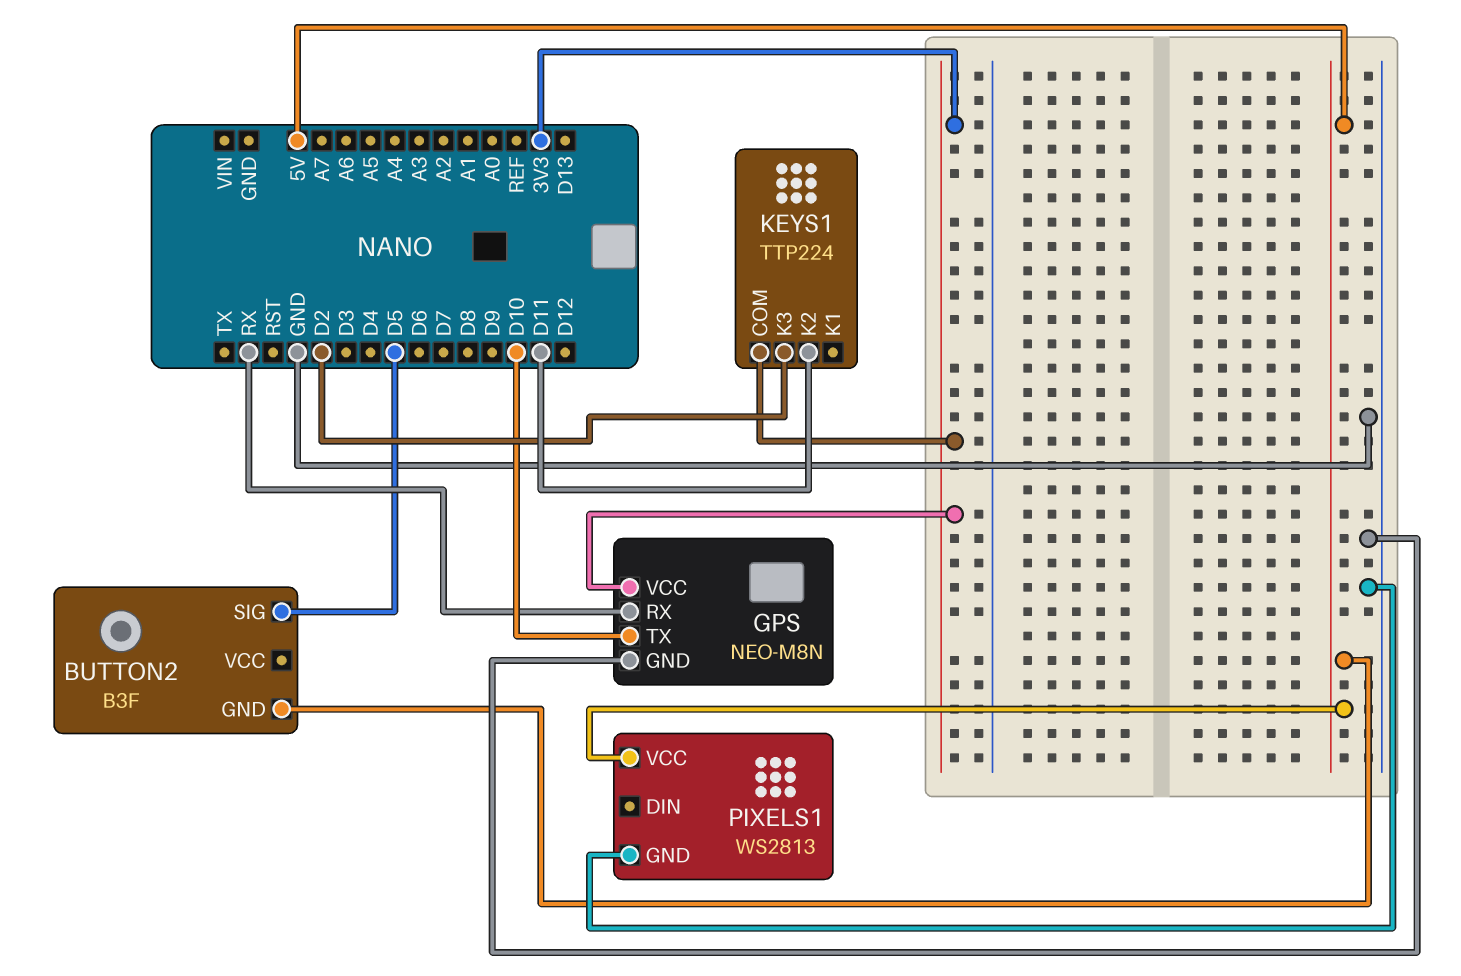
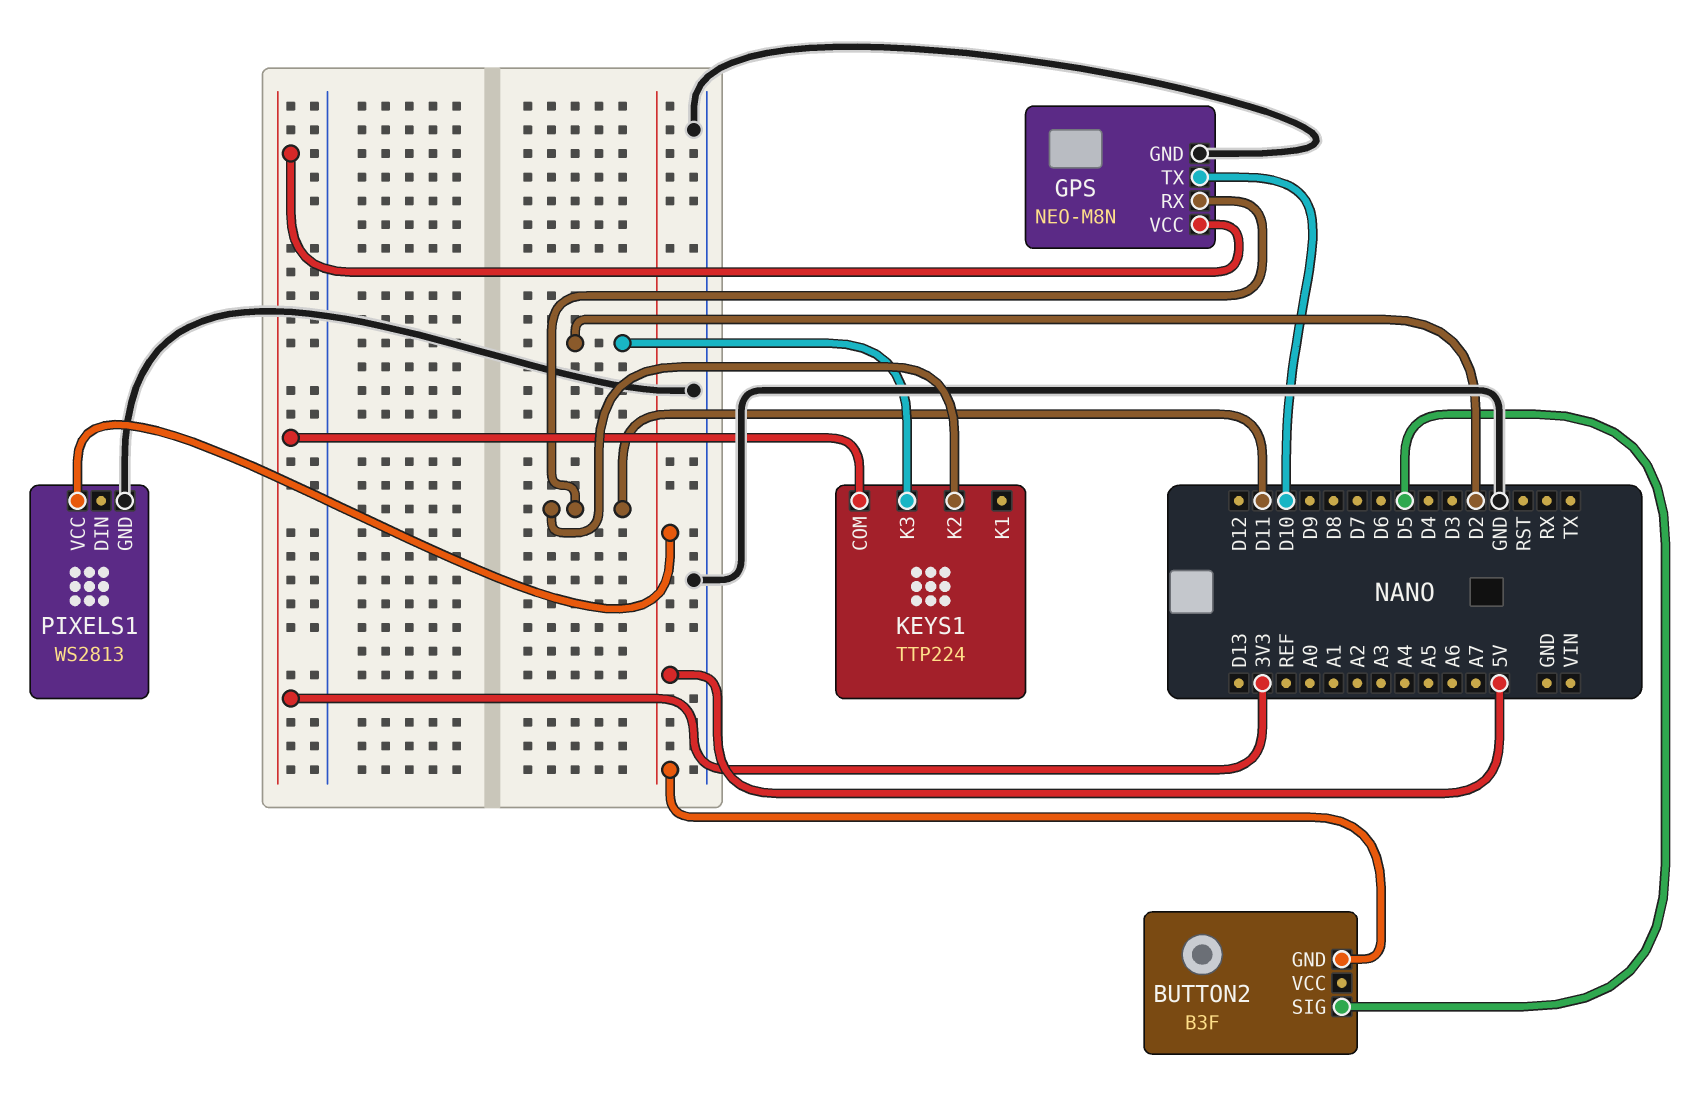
GPS pin RX: RX -> D11

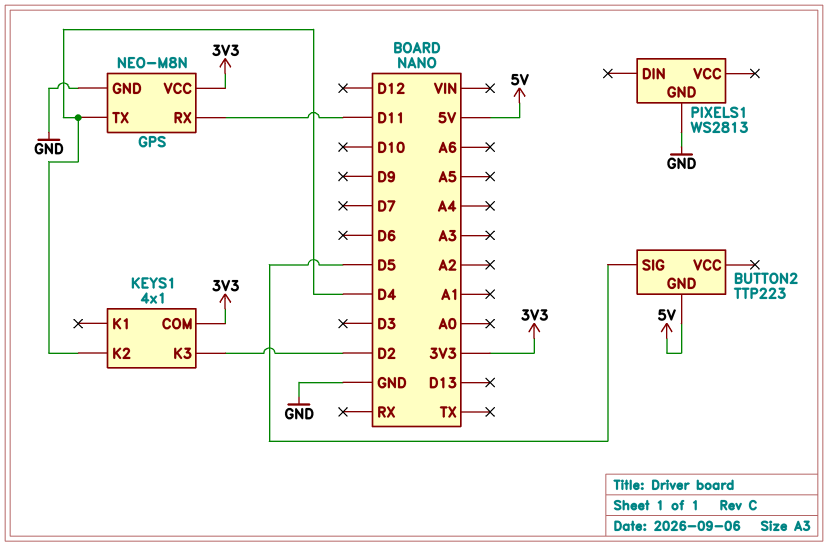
BUTTON2: B3F -> TTP223
GPS pin TX: D10 -> D4
KEYS1: TTP224 -> 4x1
KEYS1 pin K2: D11 -> D4
PIXELS1 pin VCC: 5V -> none

